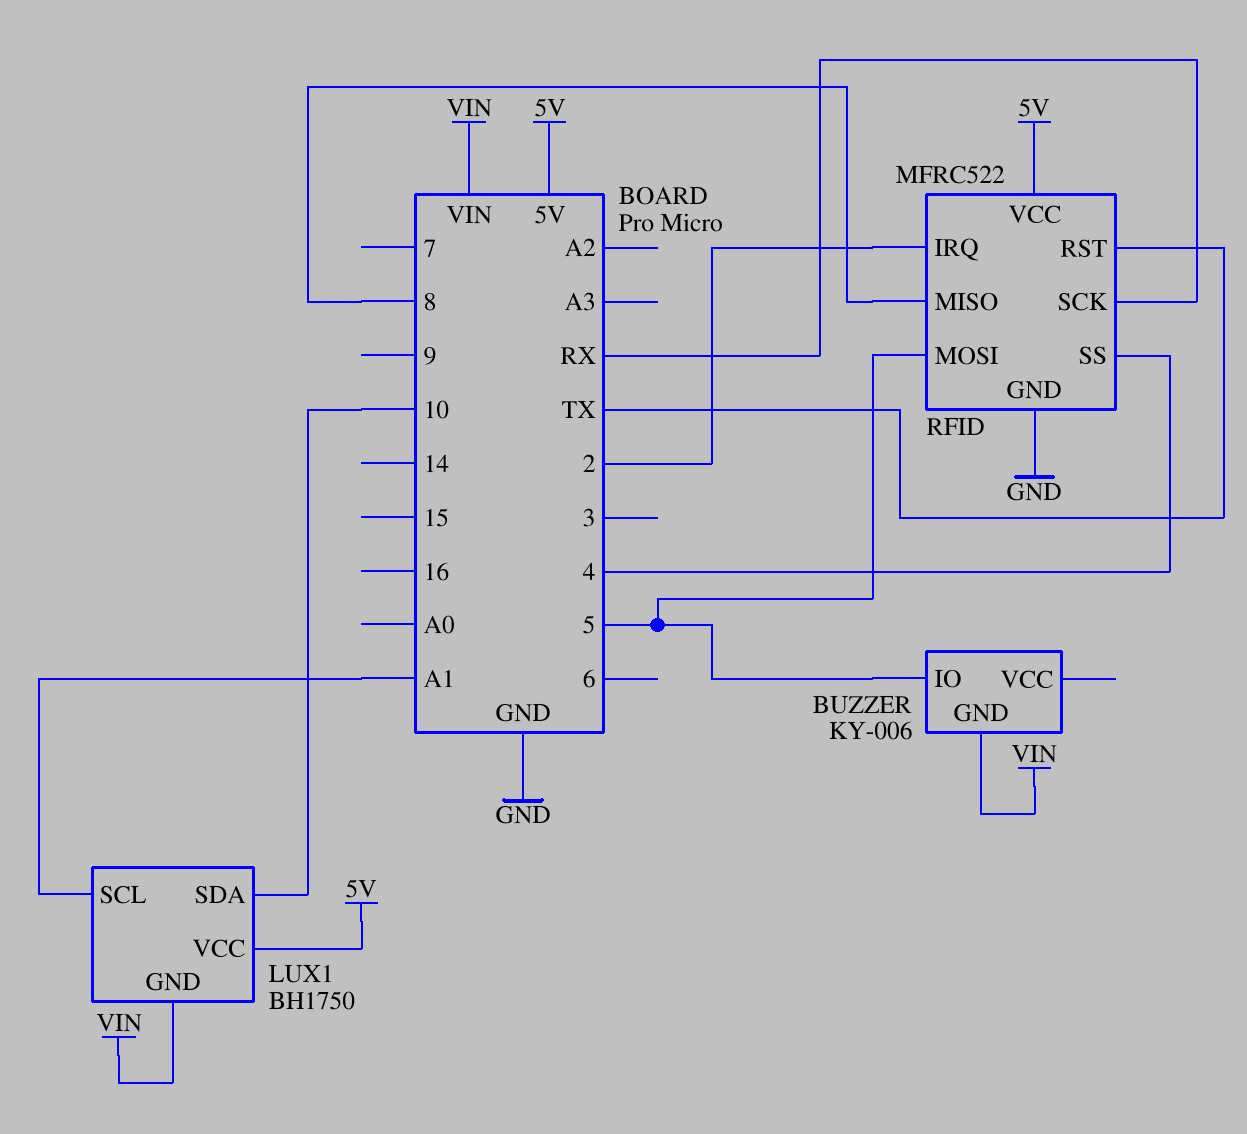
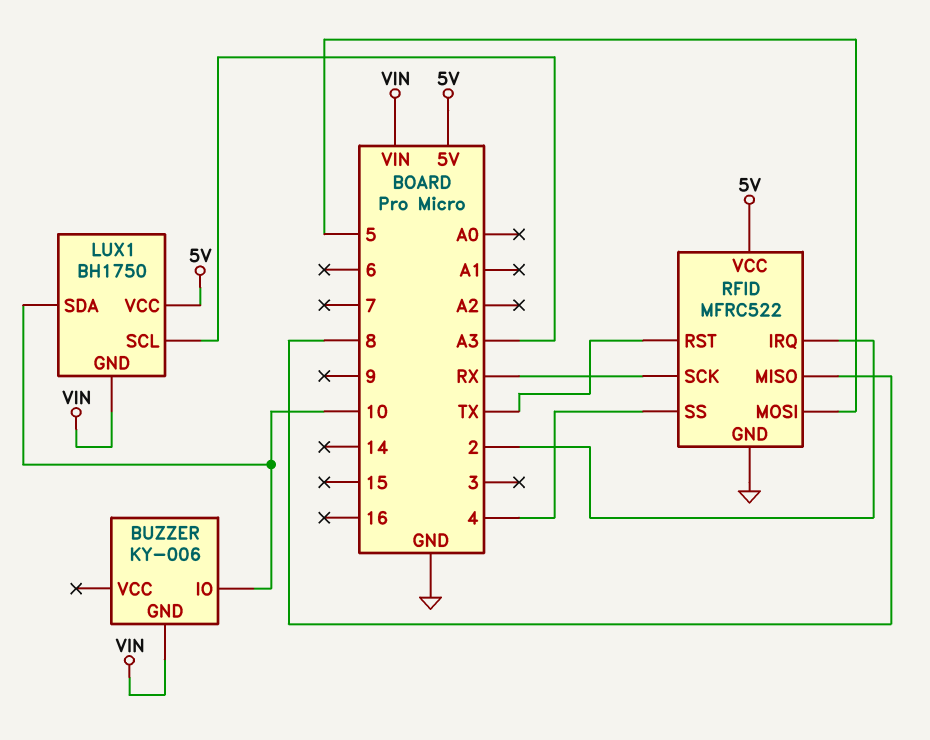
BUZZER pin IO: 5 -> 10
LUX1 pin SCL: A1 -> A3

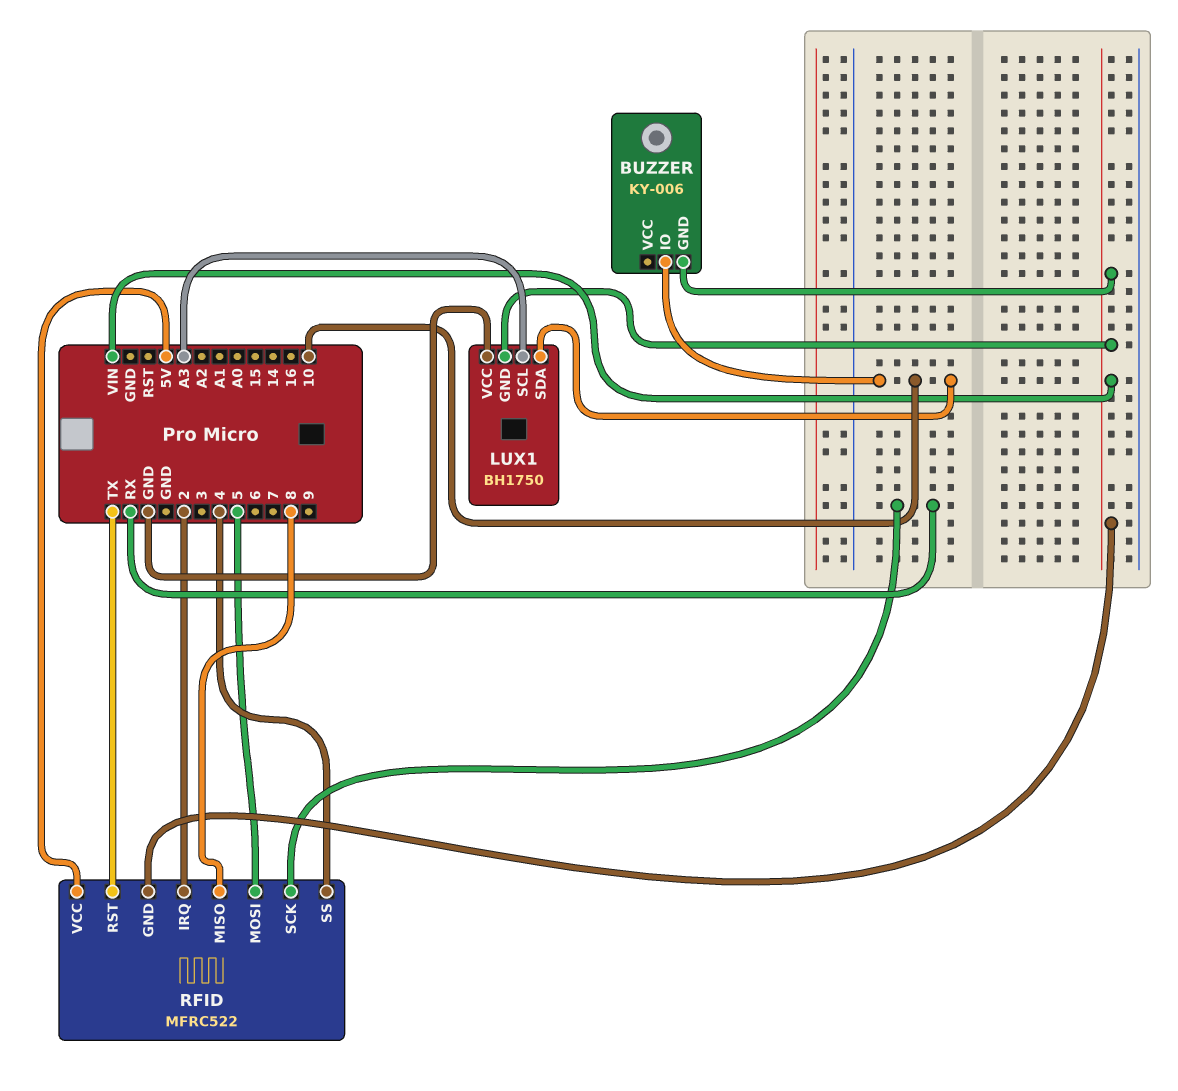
LUX1 pin VCC: 5V -> GND
RFID pin GND: GND -> VIN

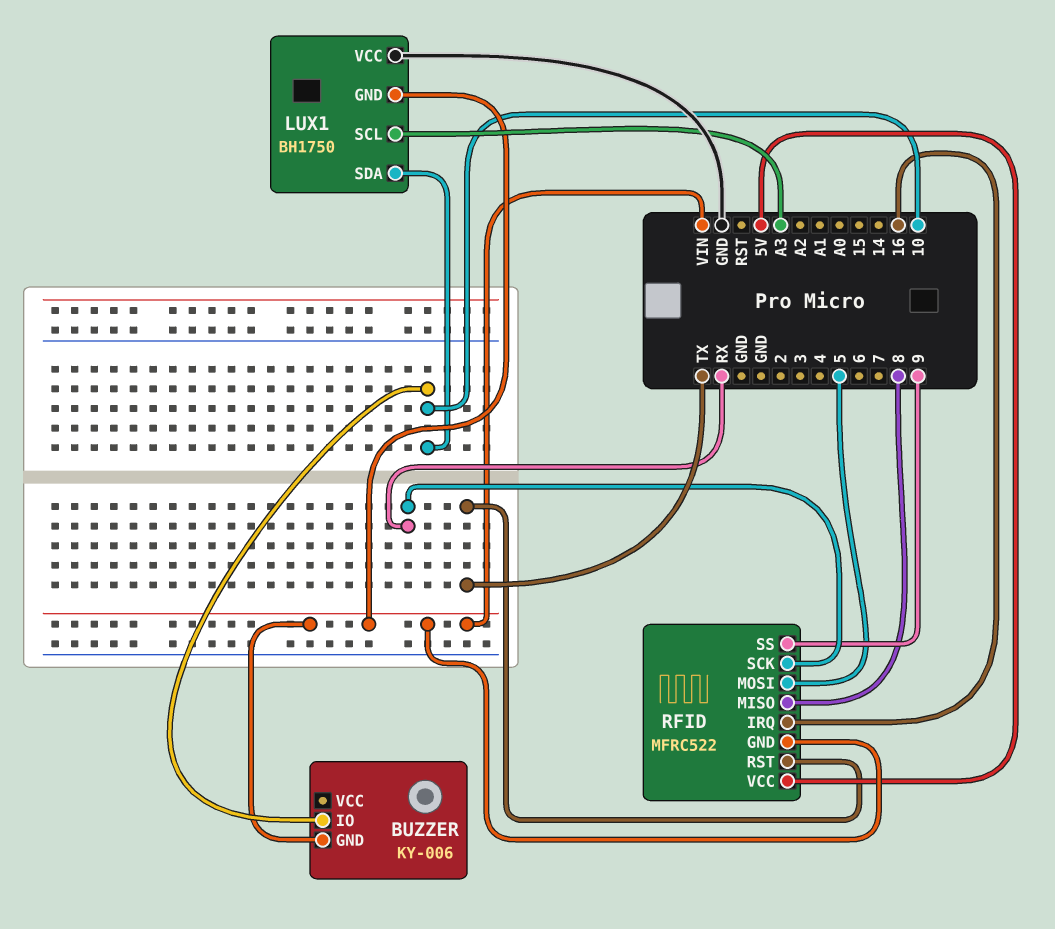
RFID pin IRQ: 2 -> 16
RFID pin SS: 4 -> 9

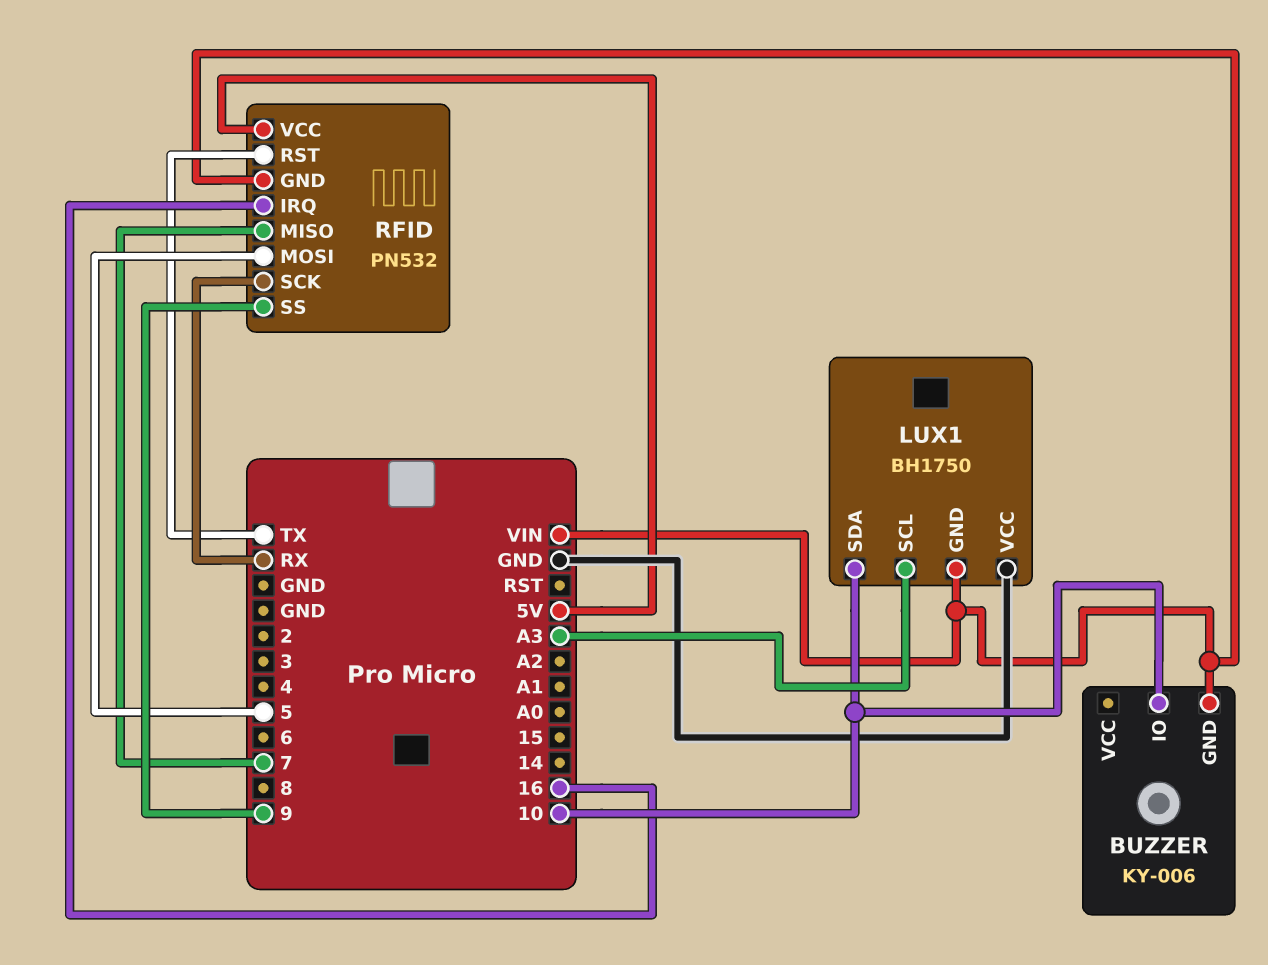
RFID: MFRC522 -> PN532
RFID pin MISO: 8 -> 7

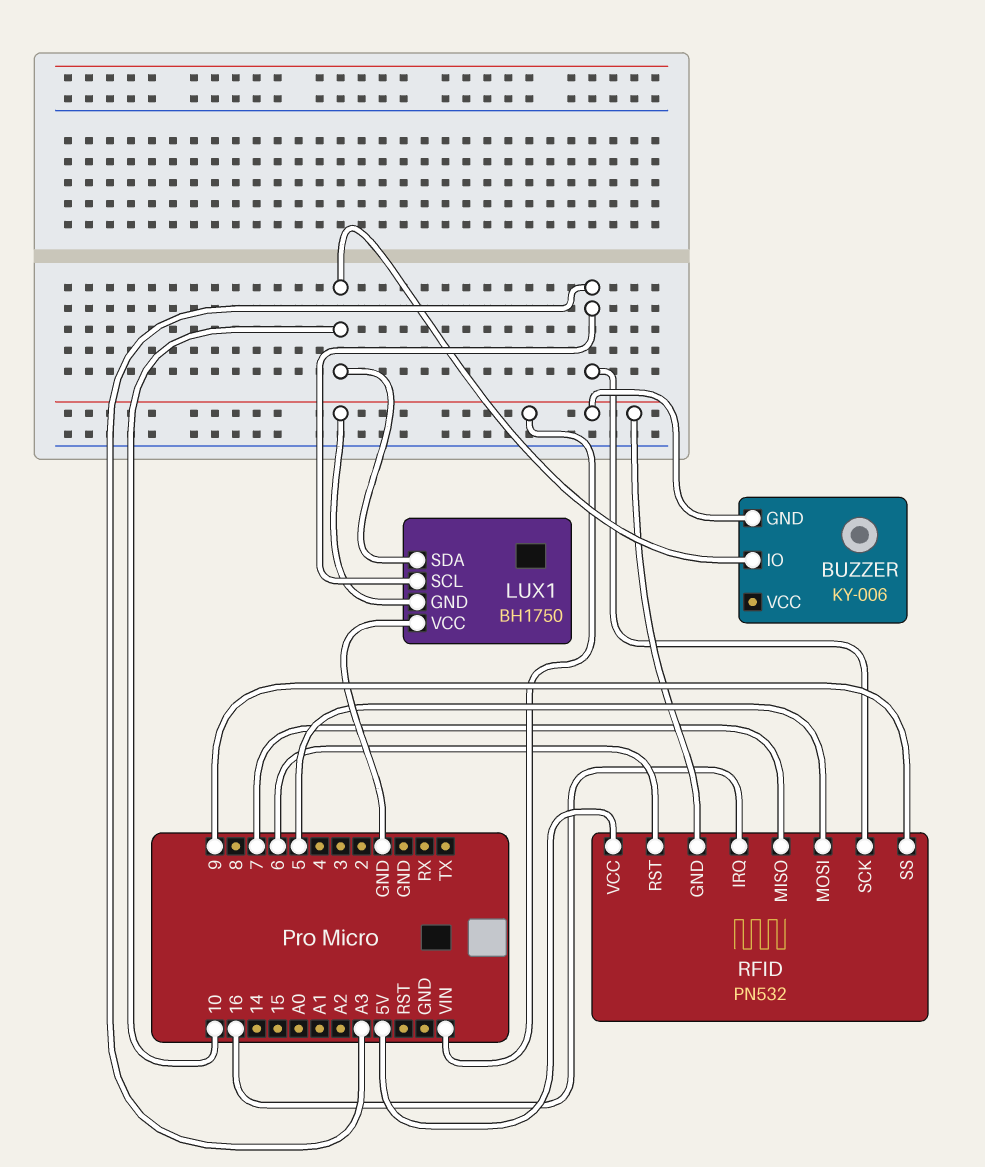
RFID pin RST: TX -> 6
RFID pin SCK: RX -> A3

